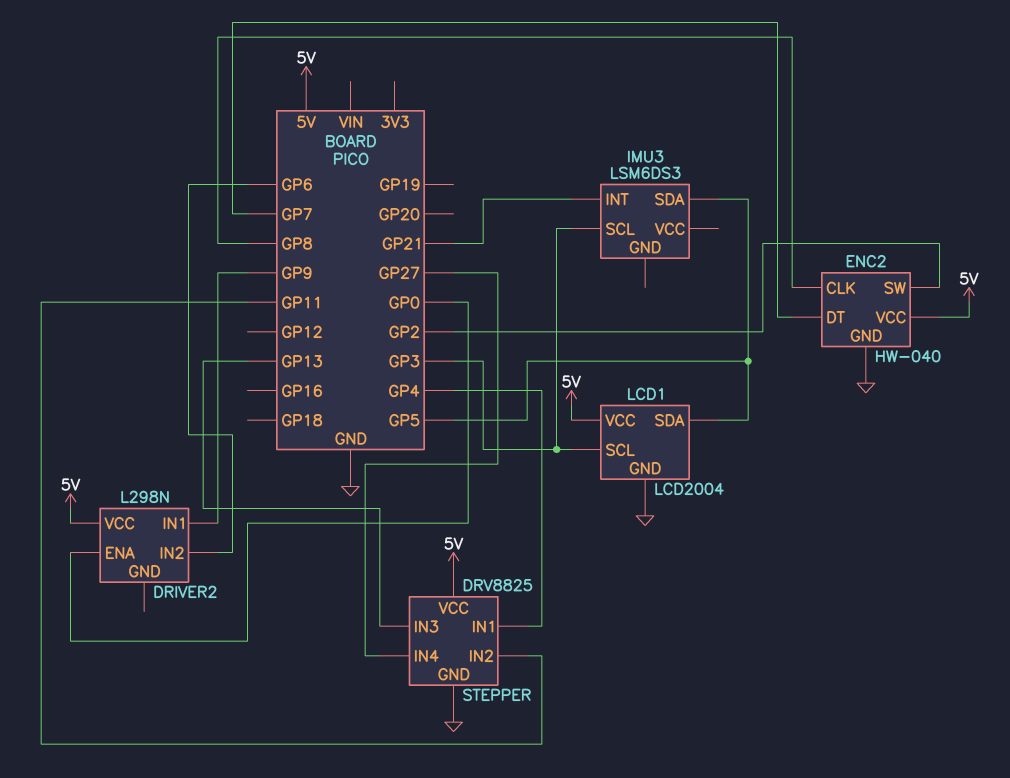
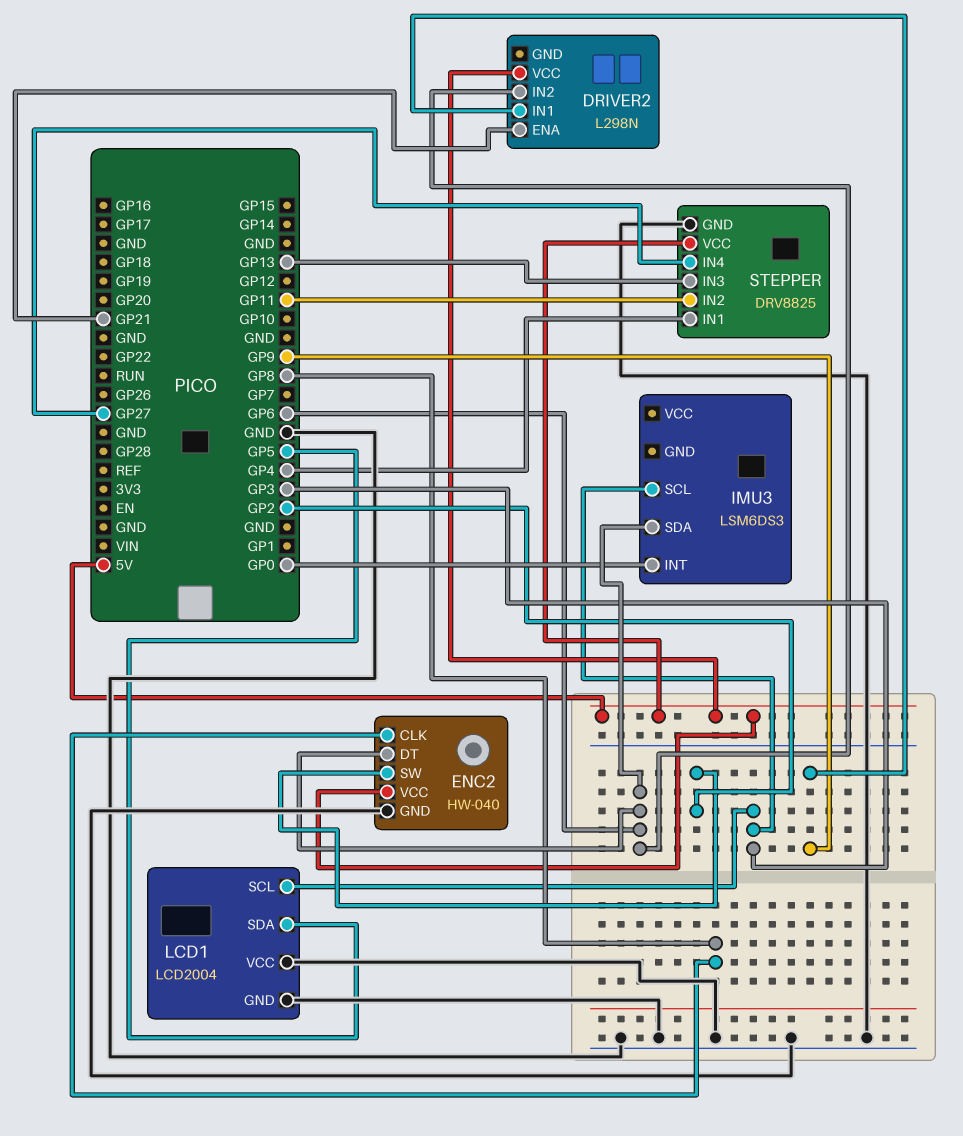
DRIVER2 pin ENA: GP0 -> GP21
ENC2 pin DT: GP7 -> GP6
IMU3 pin INT: GP21 -> GP0
IMU3 pin SDA: GP5 -> GP6
LCD1 pin VCC: 5V -> GND

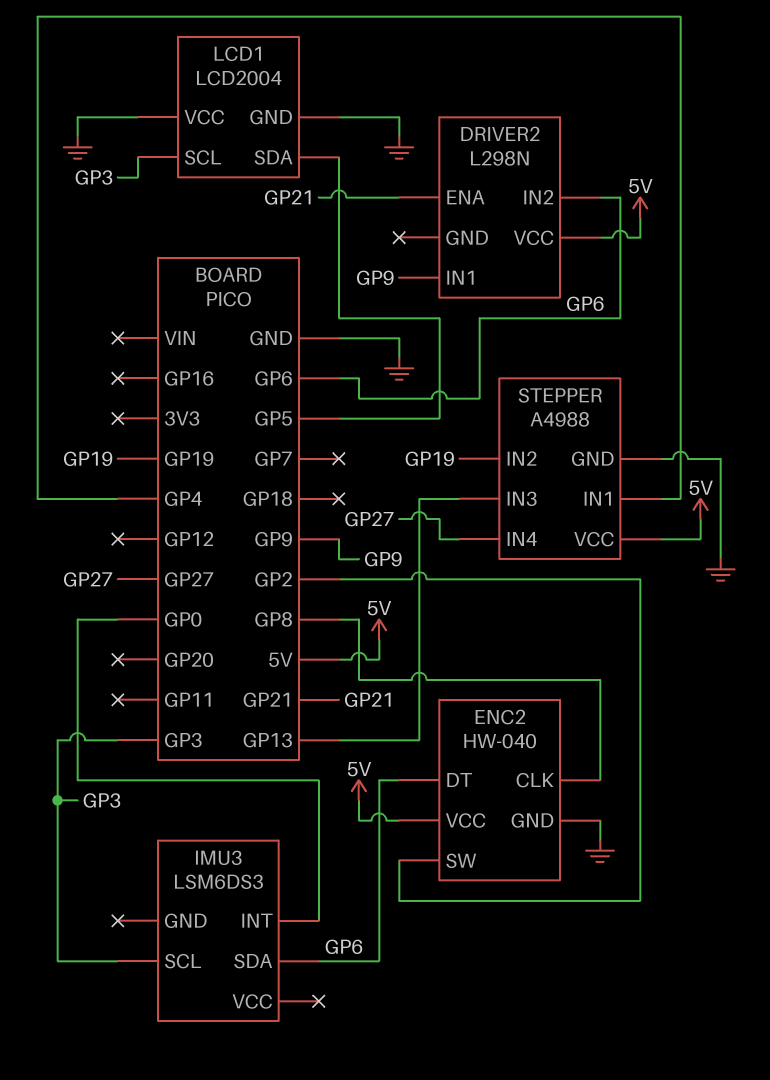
STEPPER: DRV8825 -> A4988
STEPPER pin IN2: GP11 -> GP19

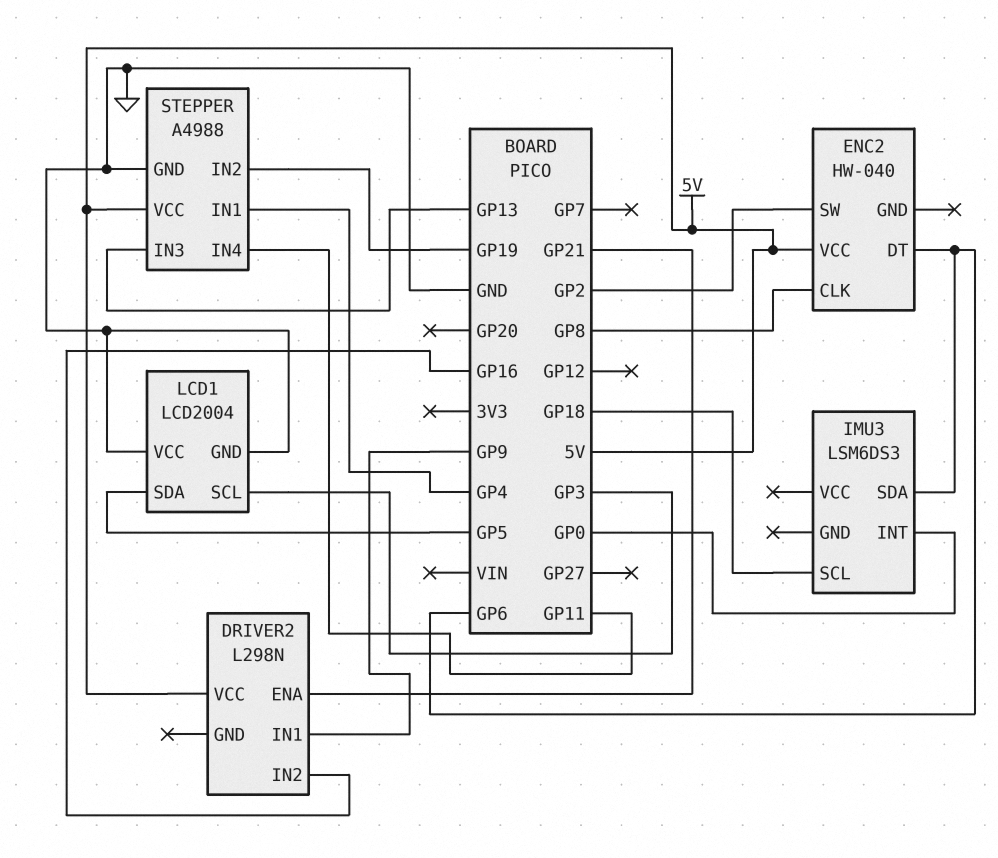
DRIVER2 pin IN2: GP6 -> GP16
ENC2 pin GND: GND -> none
IMU3 pin SCL: GP3 -> GP18
STEPPER pin IN4: GP27 -> GP11

